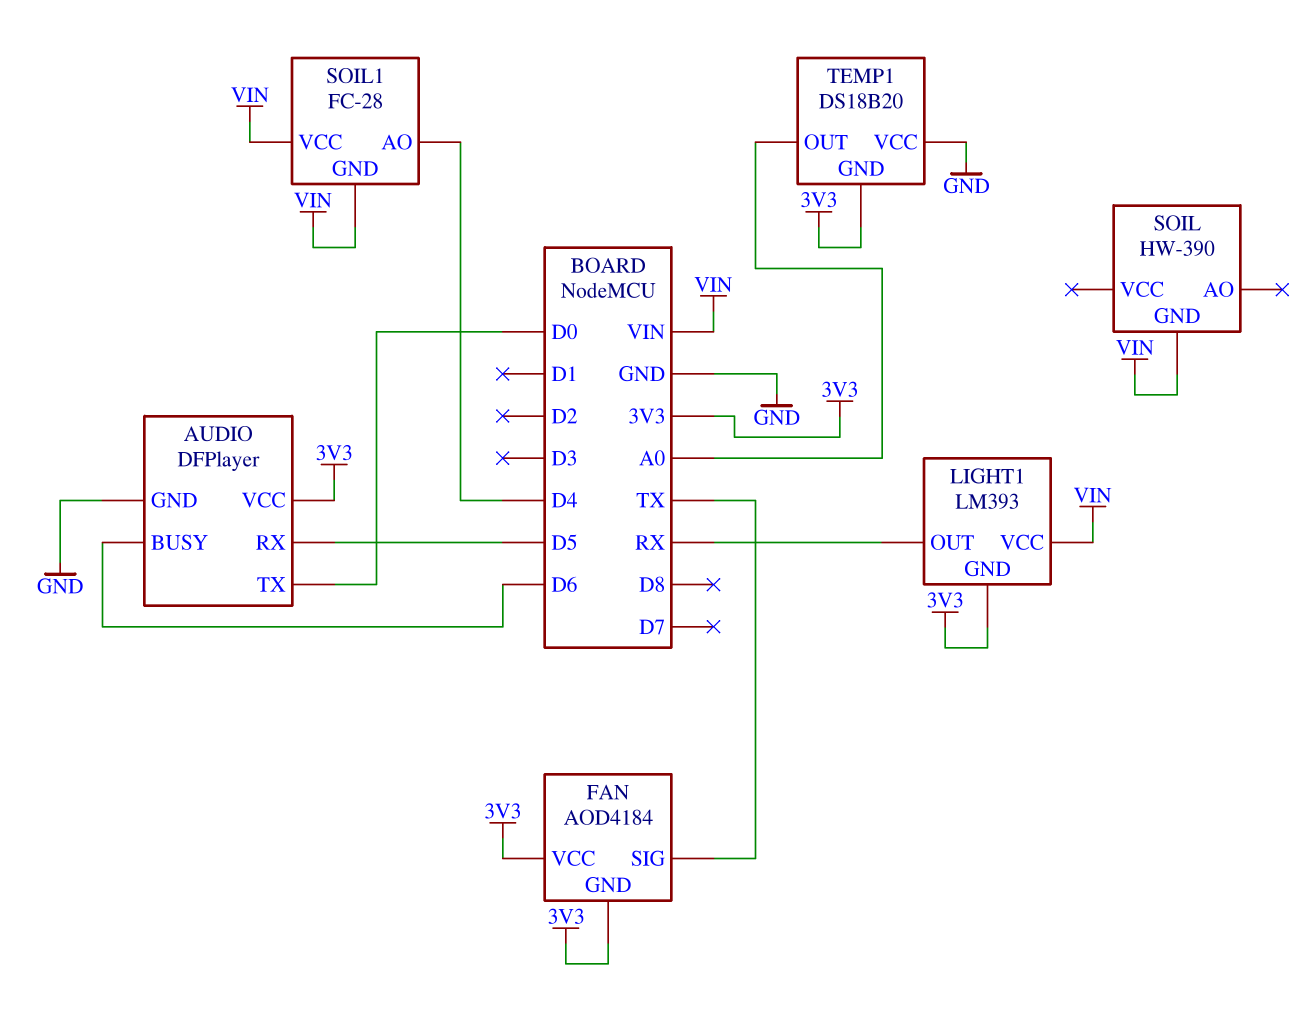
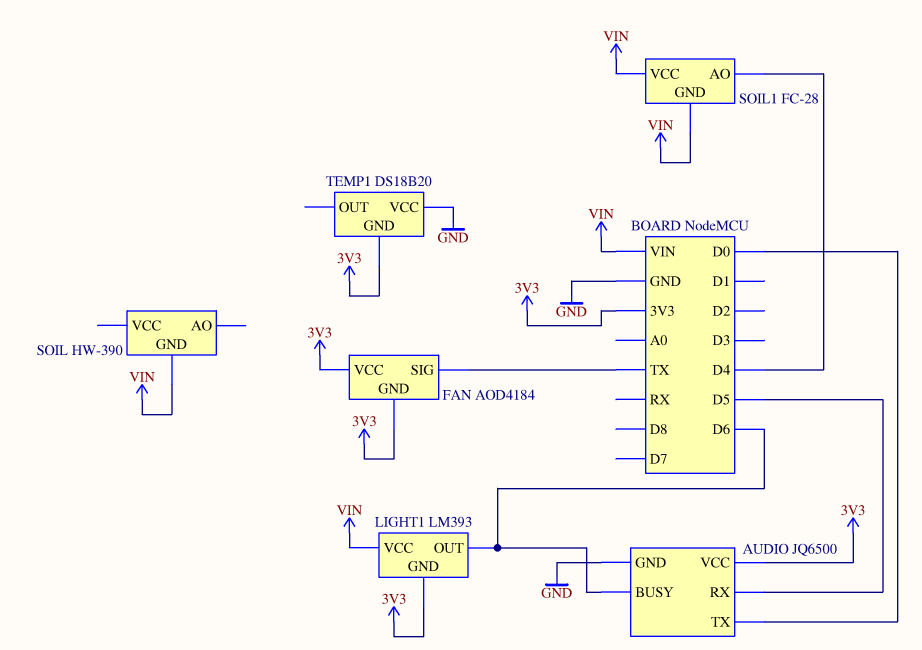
AUDIO: DFPlayer -> JQ6500
LIGHT1 pin OUT: RX -> D6
TEMP1 pin OUT: A0 -> none

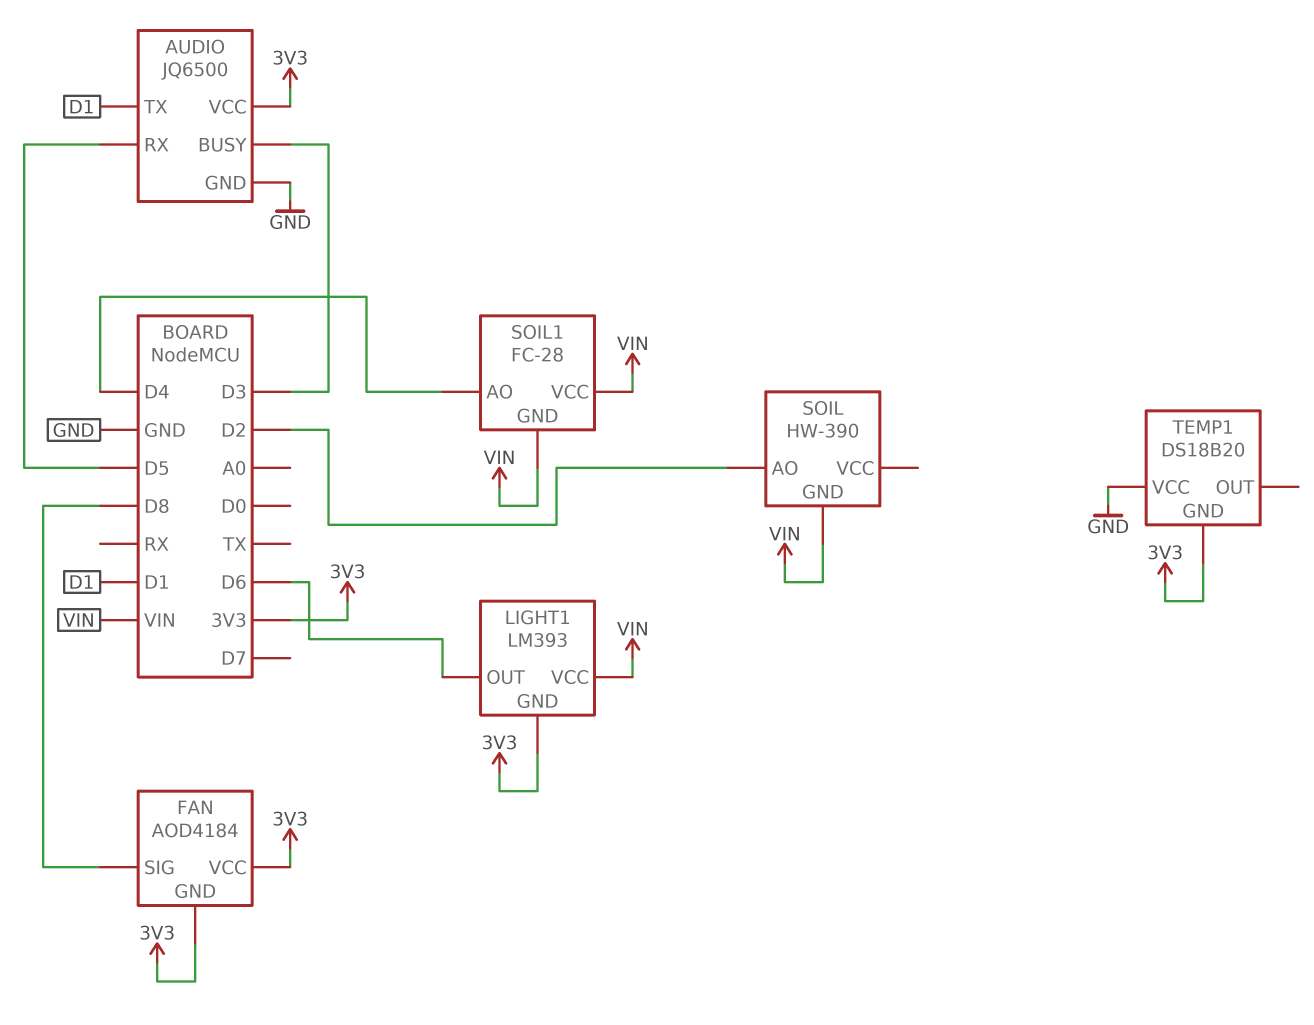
AUDIO pin BUSY: D6 -> D3
AUDIO pin TX: D0 -> D1
FAN pin SIG: TX -> D8
SOIL pin AO: none -> D2

